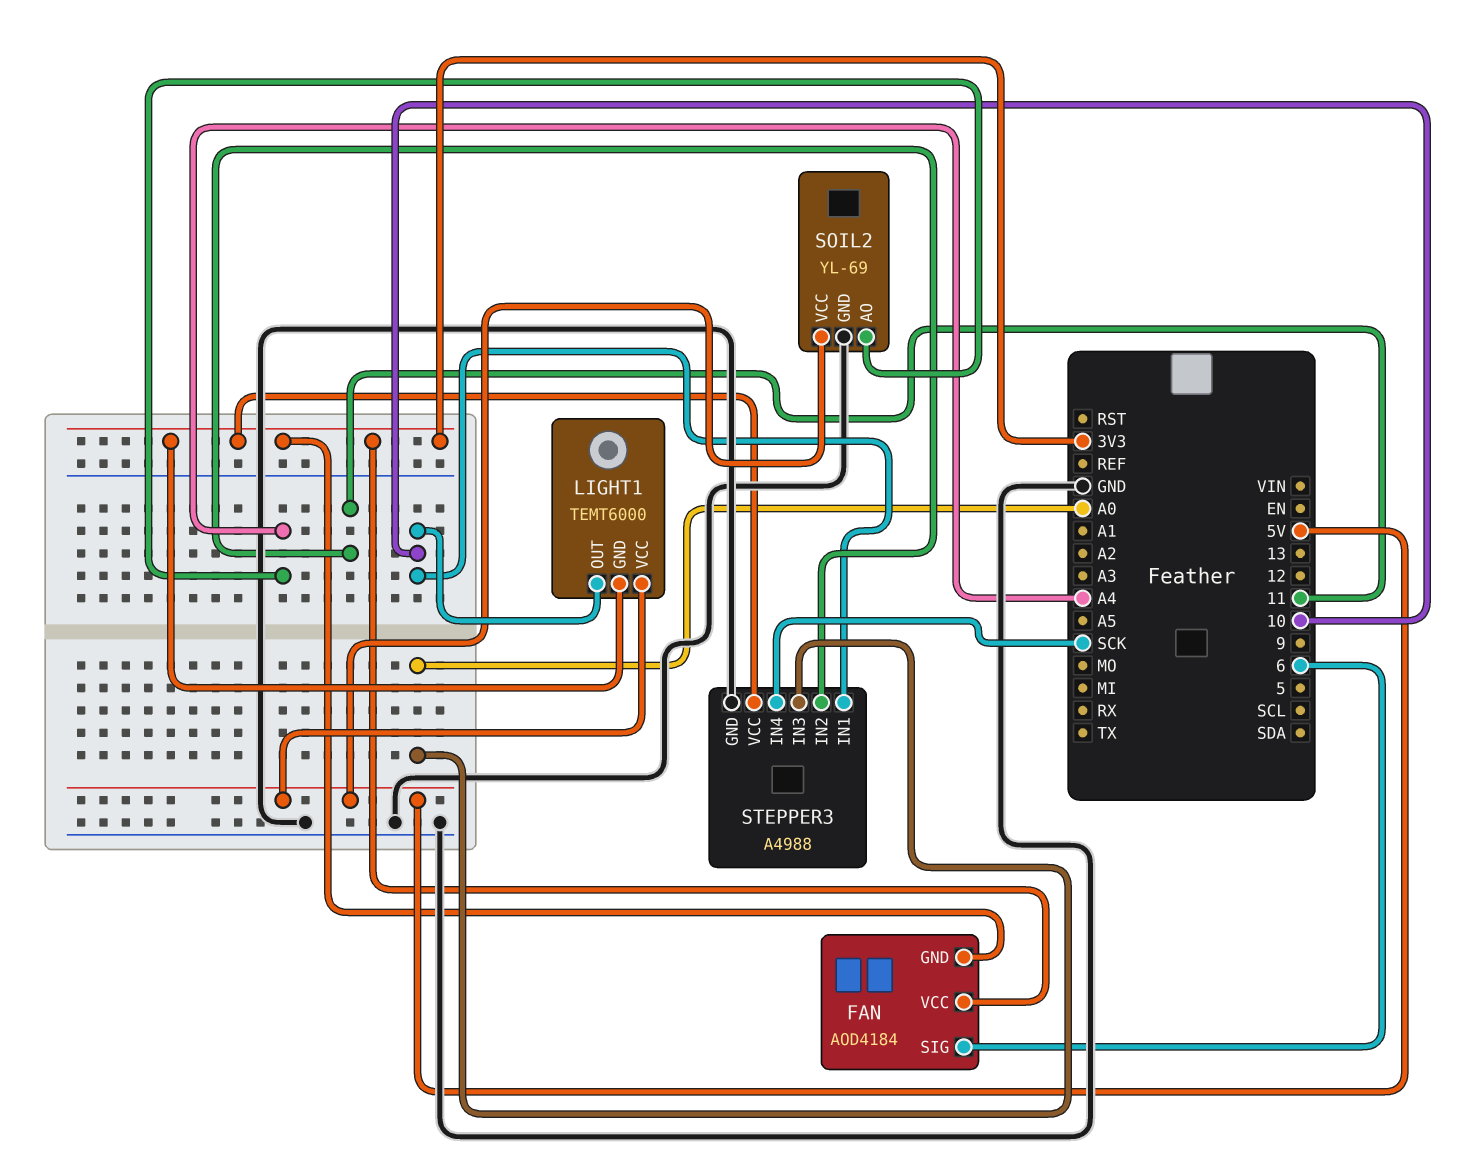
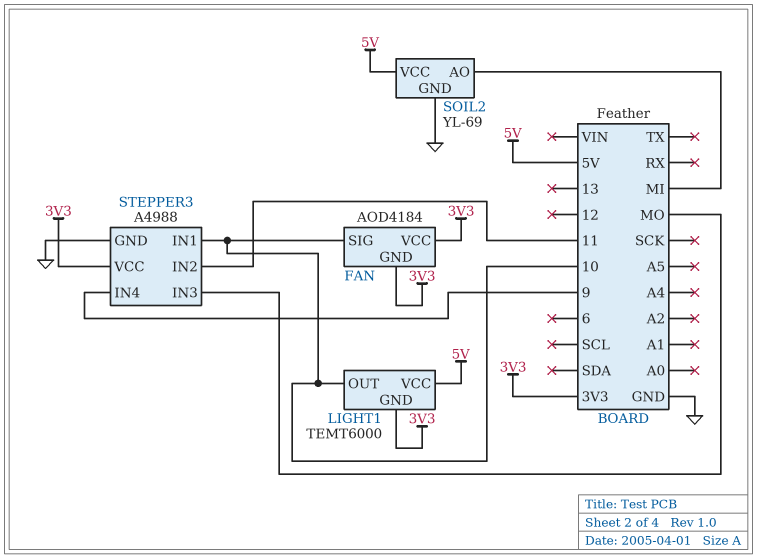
FAN pin SIG: 6 -> 10
SOIL2 pin AO: A4 -> MI
STEPPER3 pin IN3: A0 -> MO
STEPPER3 pin IN4: SCK -> 9

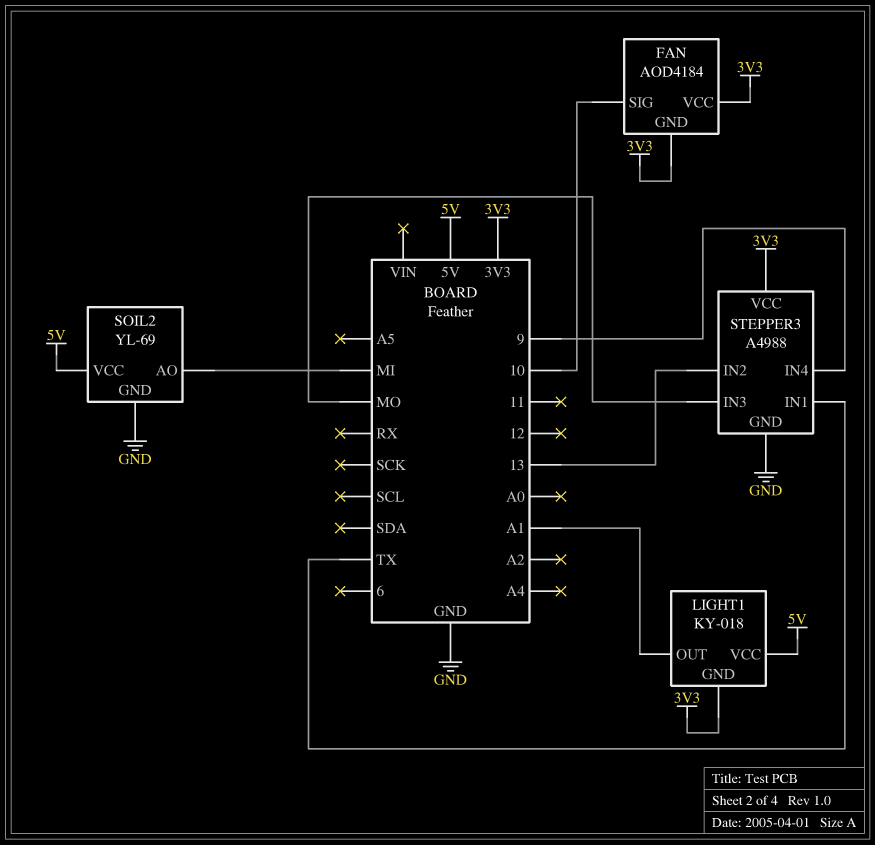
LIGHT1: TEMT6000 -> KY-018
LIGHT1 pin OUT: 10 -> A1
STEPPER3 pin IN1: 10 -> TX
STEPPER3 pin IN2: 11 -> 13

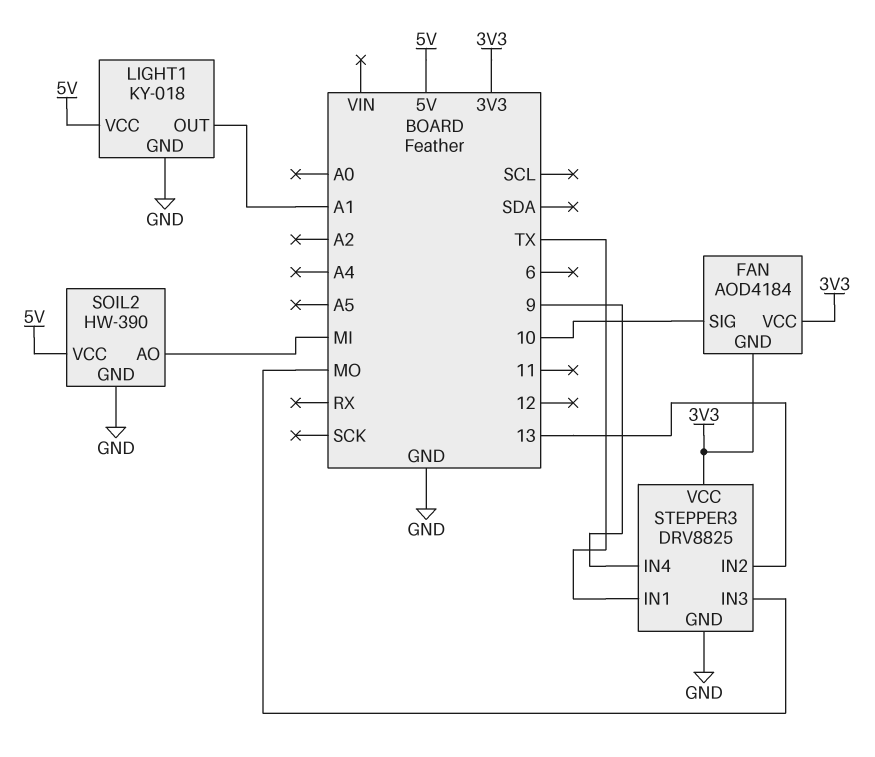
LIGHT1 pin GND: 3V3 -> GND
SOIL2: YL-69 -> HW-390
STEPPER3: A4988 -> DRV8825

